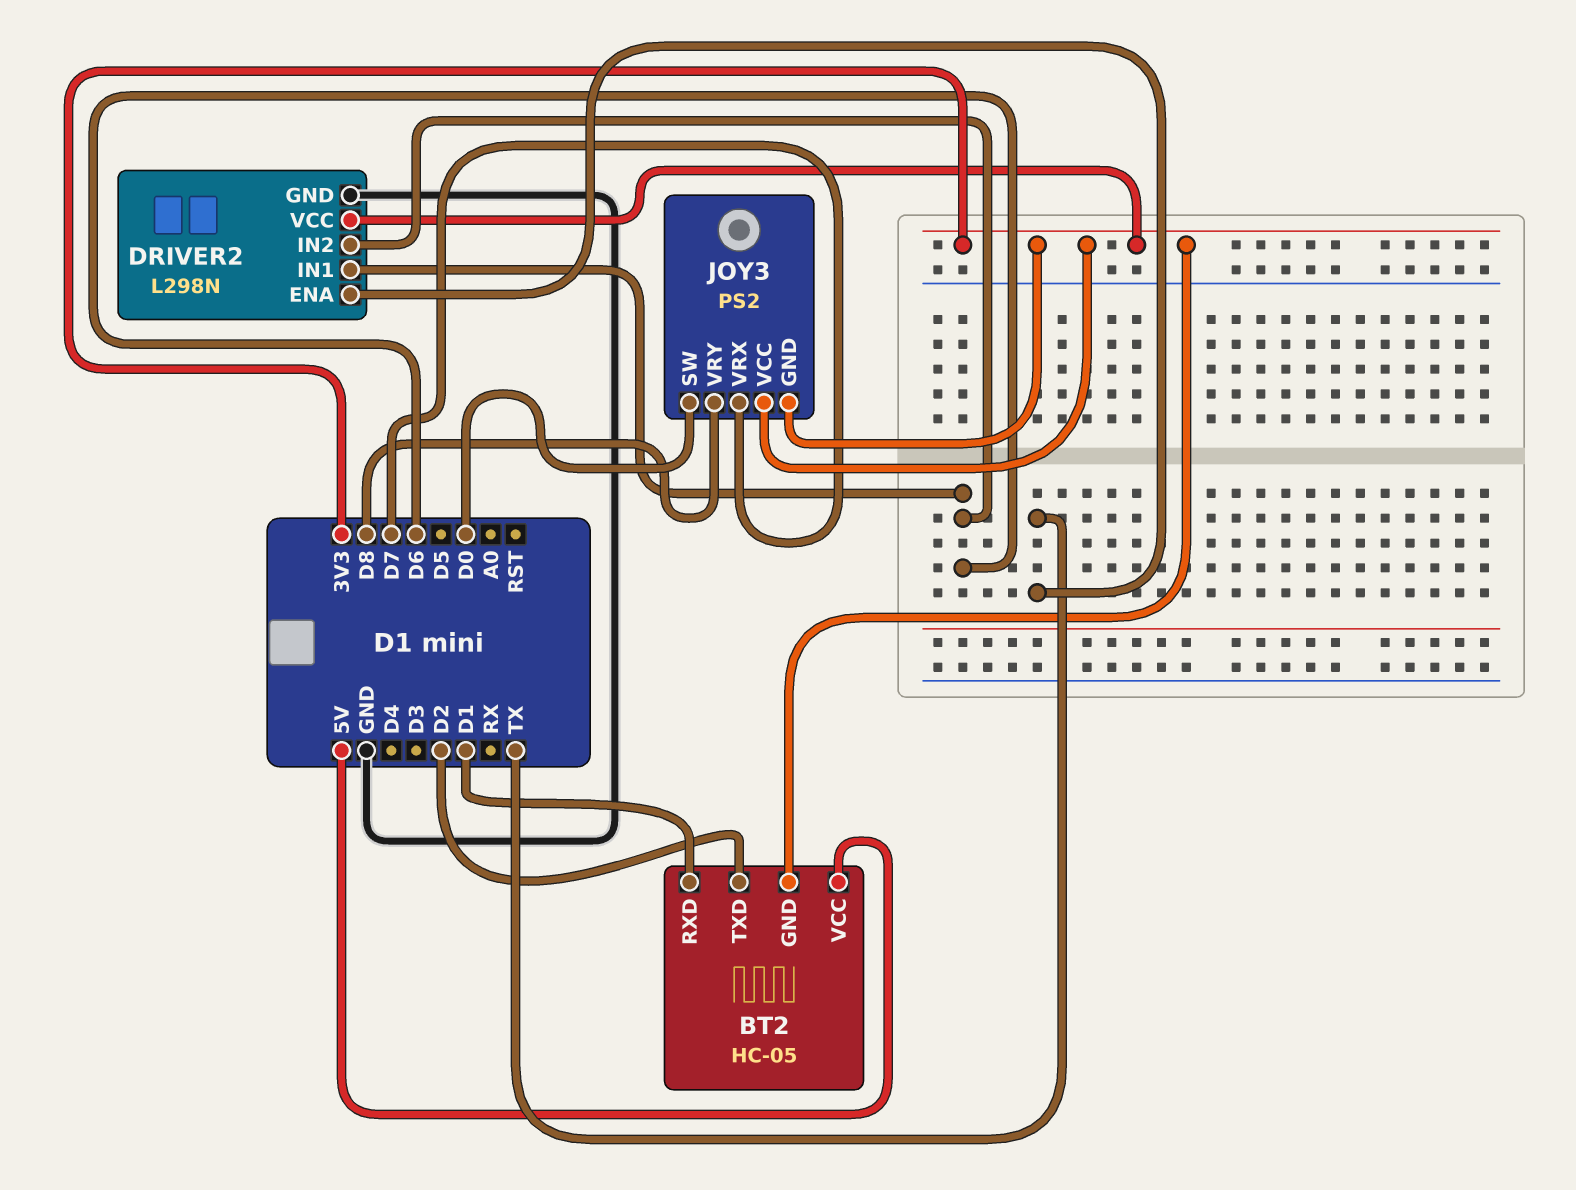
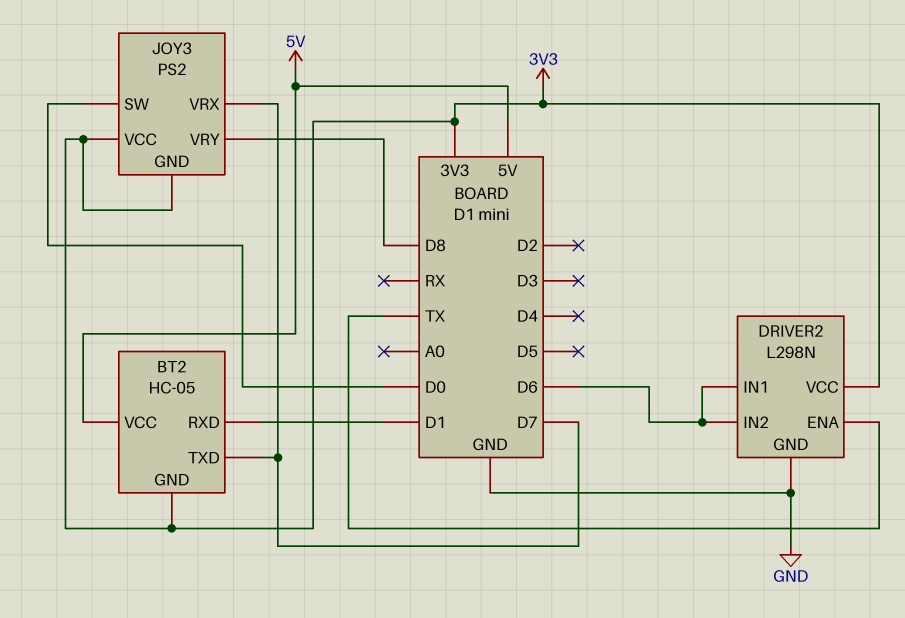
BT2 pin TXD: D2 -> D7

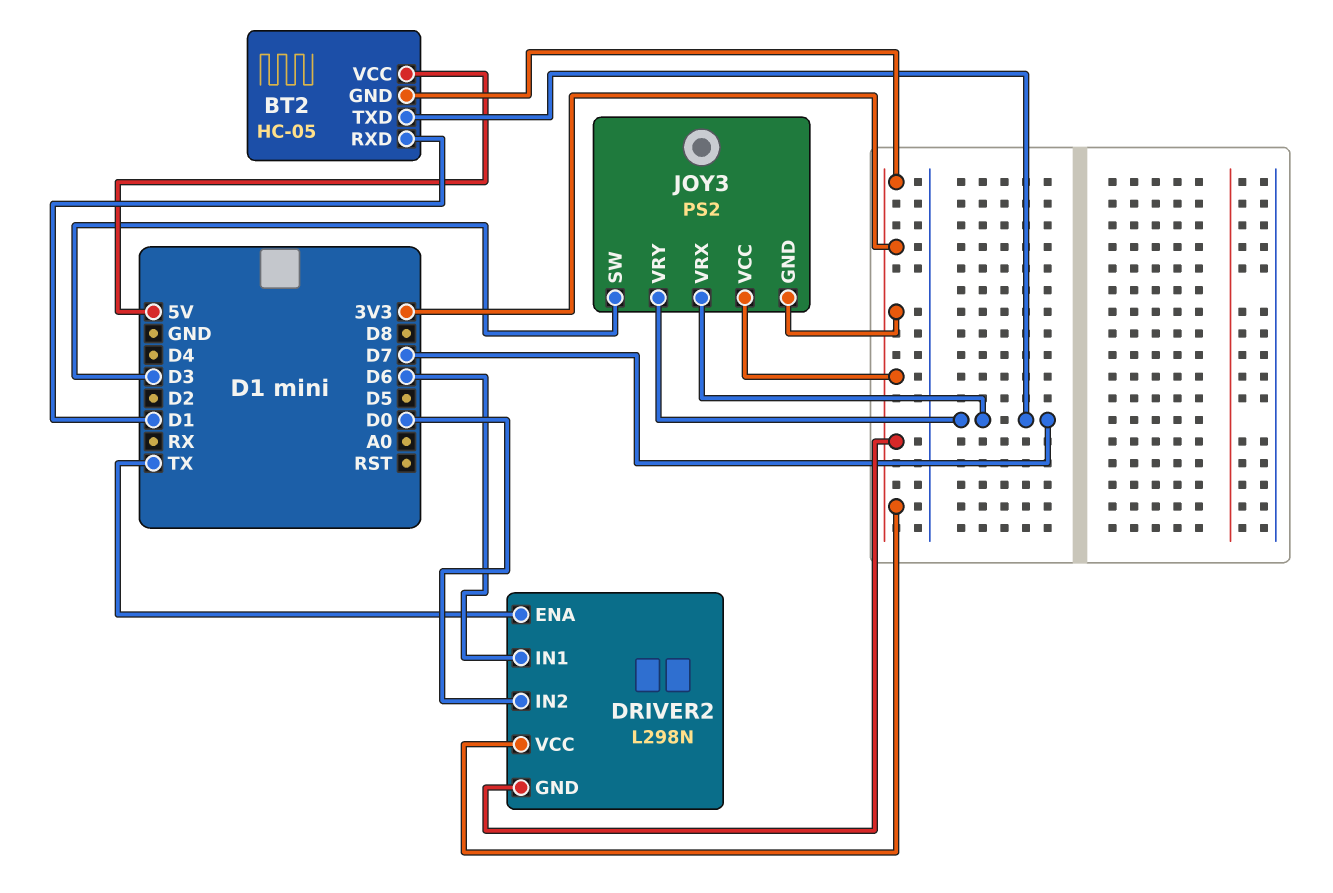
DRIVER2 pin GND: GND -> 3V3
DRIVER2 pin IN2: D6 -> D0
JOY3 pin SW: D0 -> D3
JOY3 pin VRY: D8 -> D7

